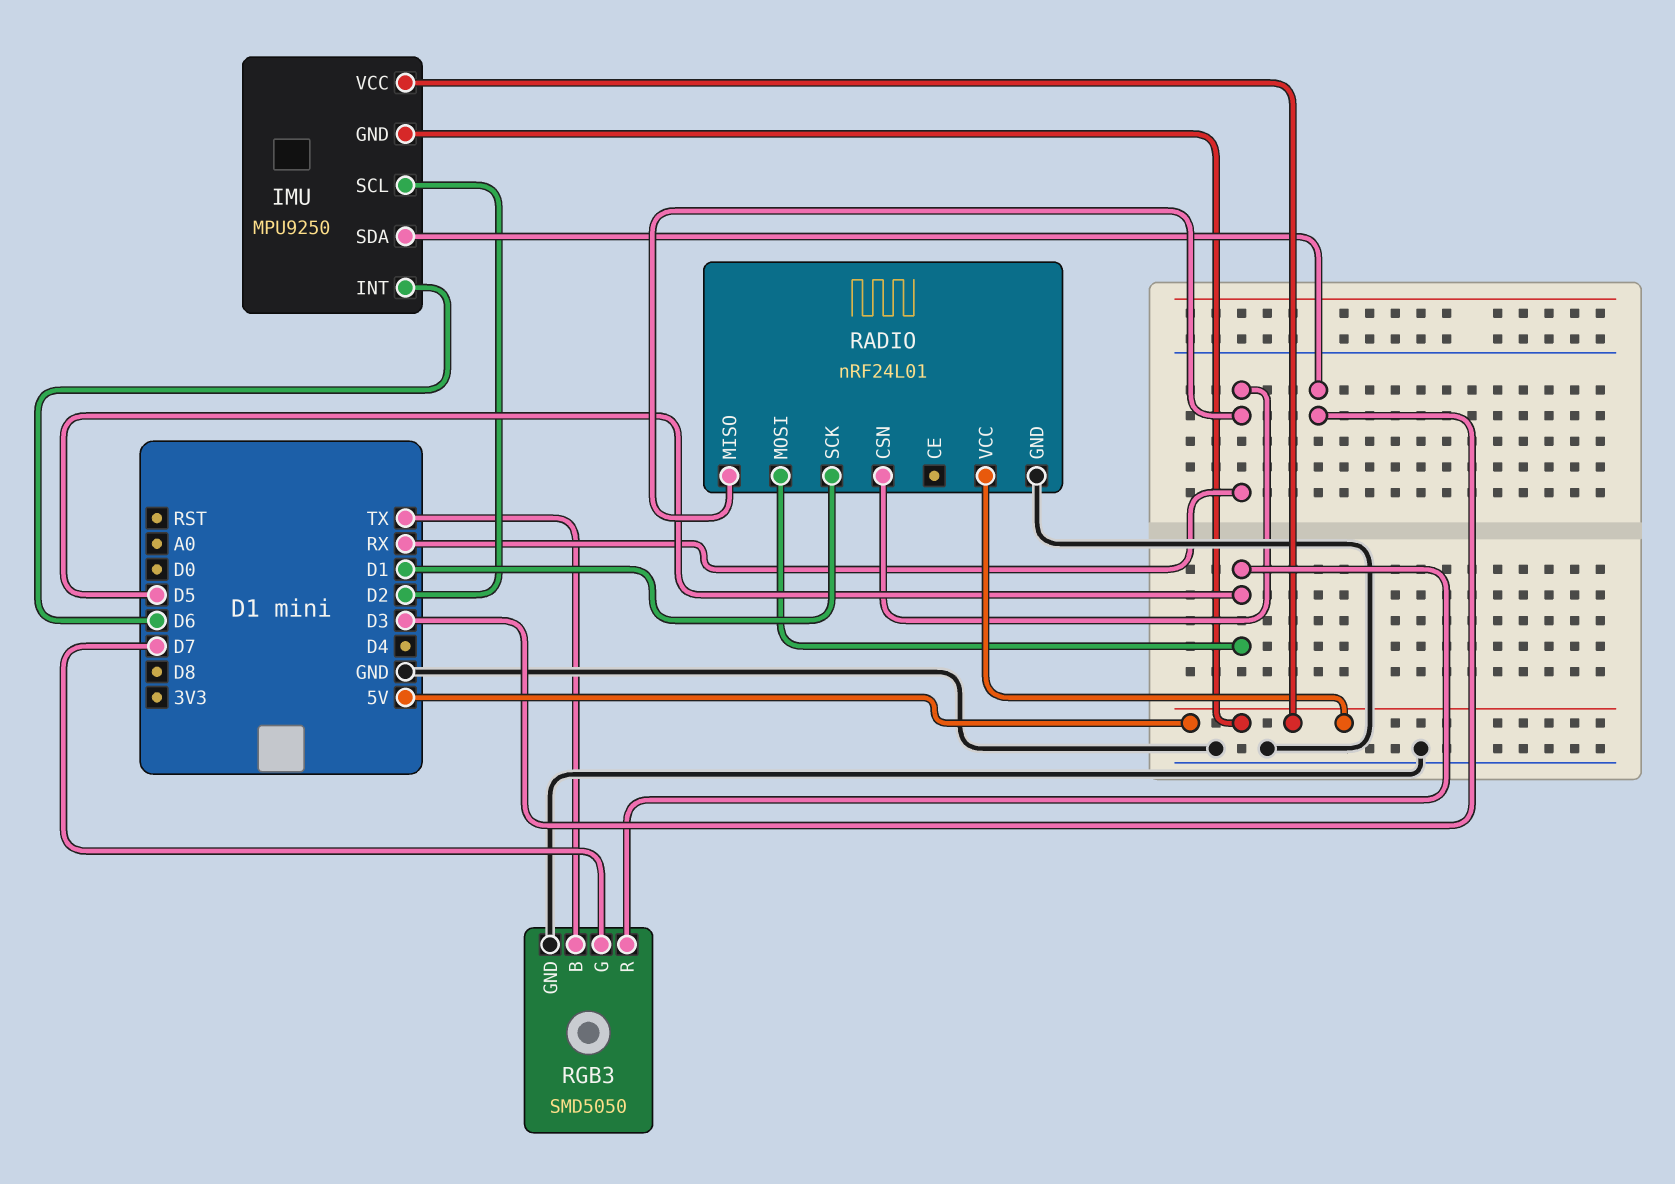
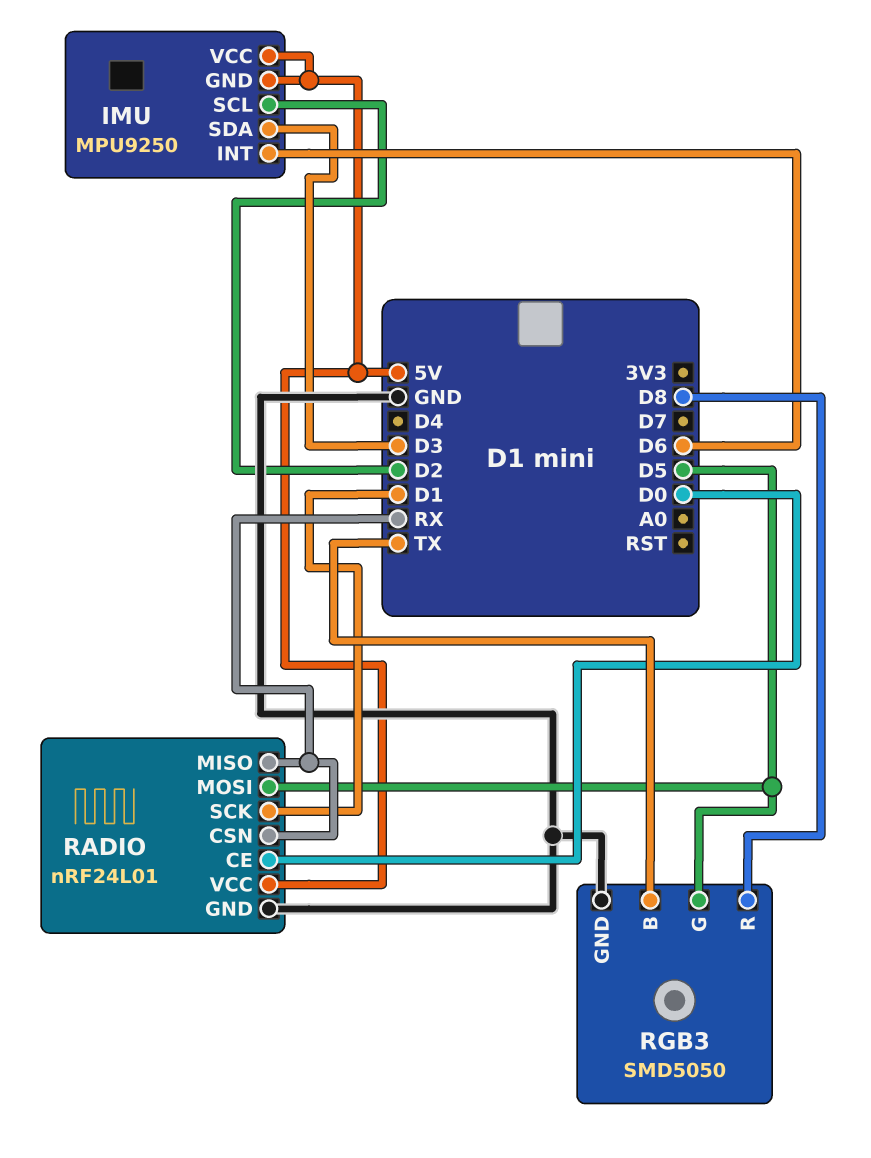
RADIO pin CE: none -> D0
RGB3 pin G: D7 -> D5
RGB3 pin R: D5 -> D8

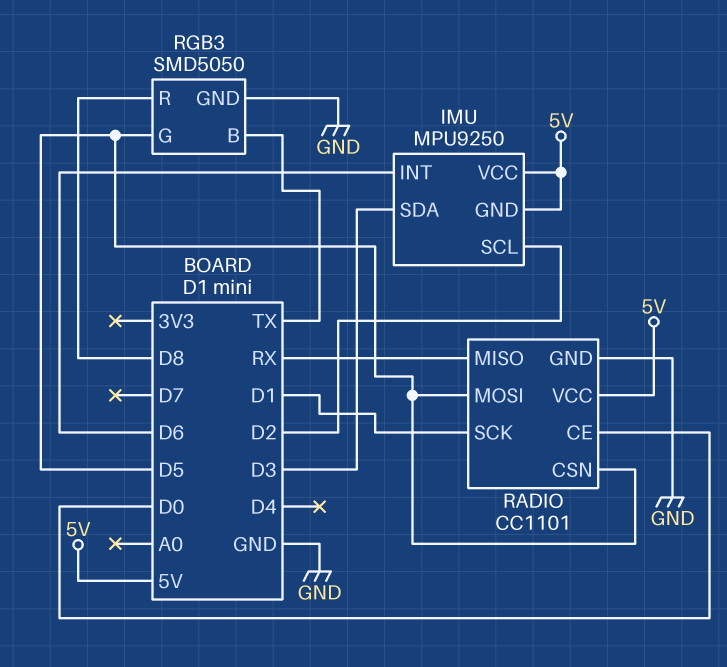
RADIO: nRF24L01 -> CC1101
RADIO pin CSN: RX -> D5

